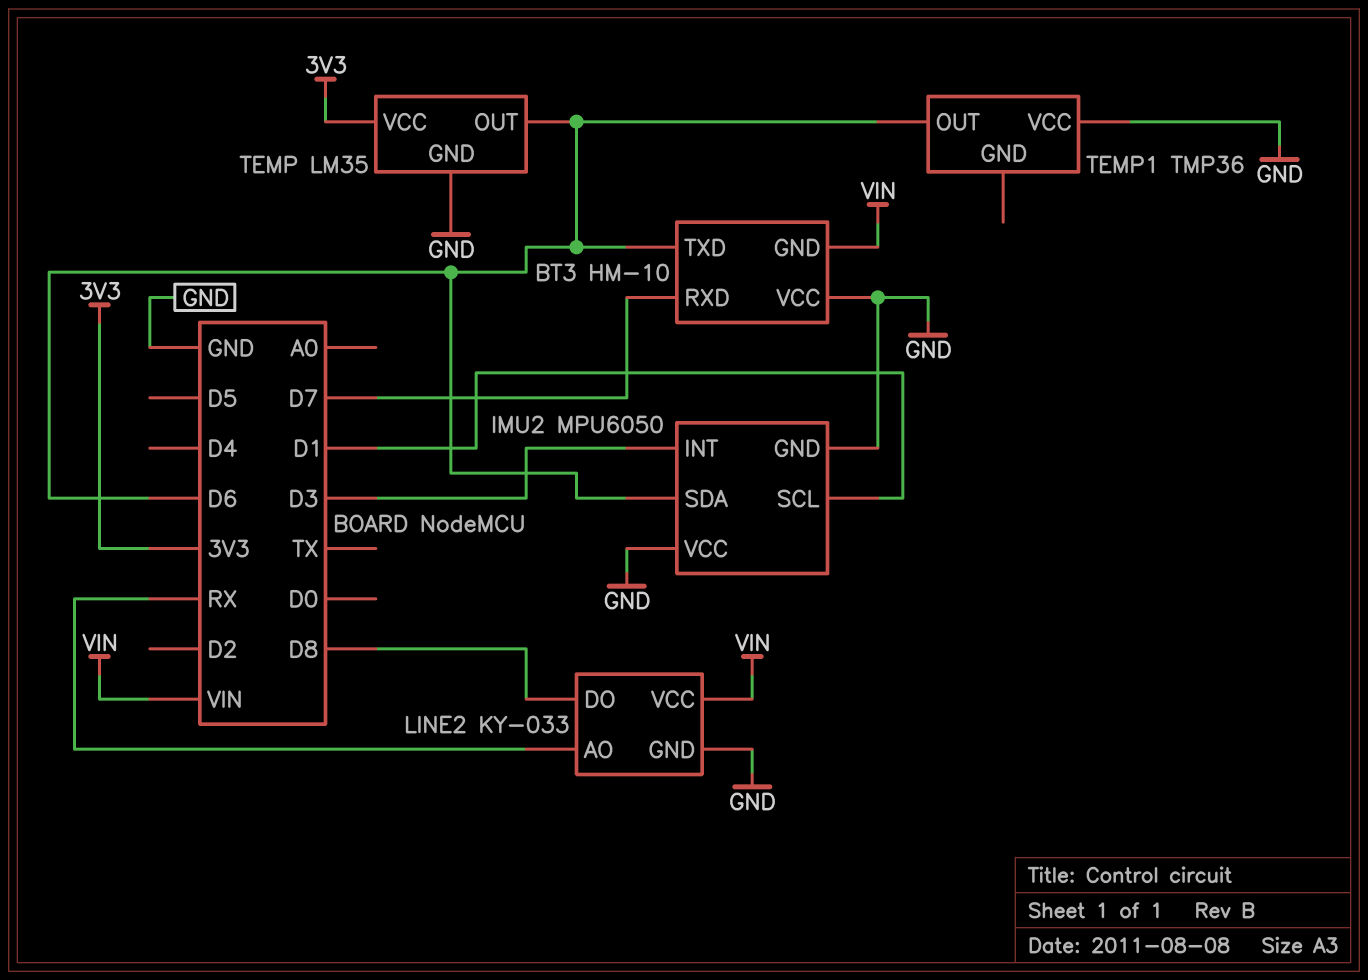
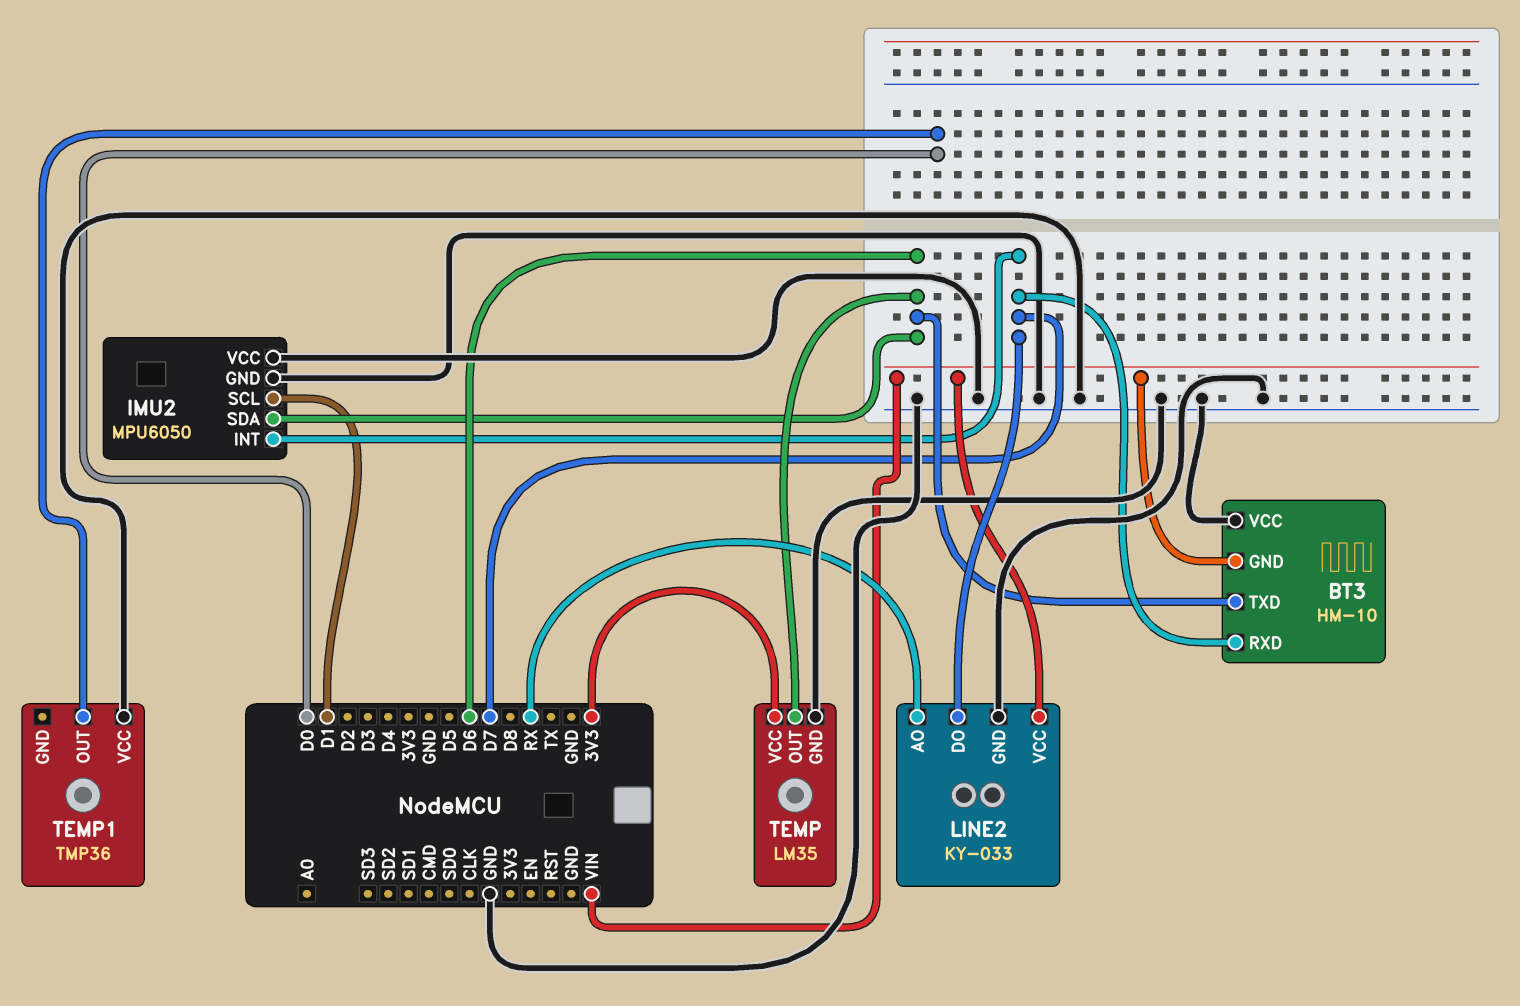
IMU2 pin INT: D3 -> D7
LINE2 pin DO: D8 -> D7
TEMP1 pin OUT: D6 -> D0

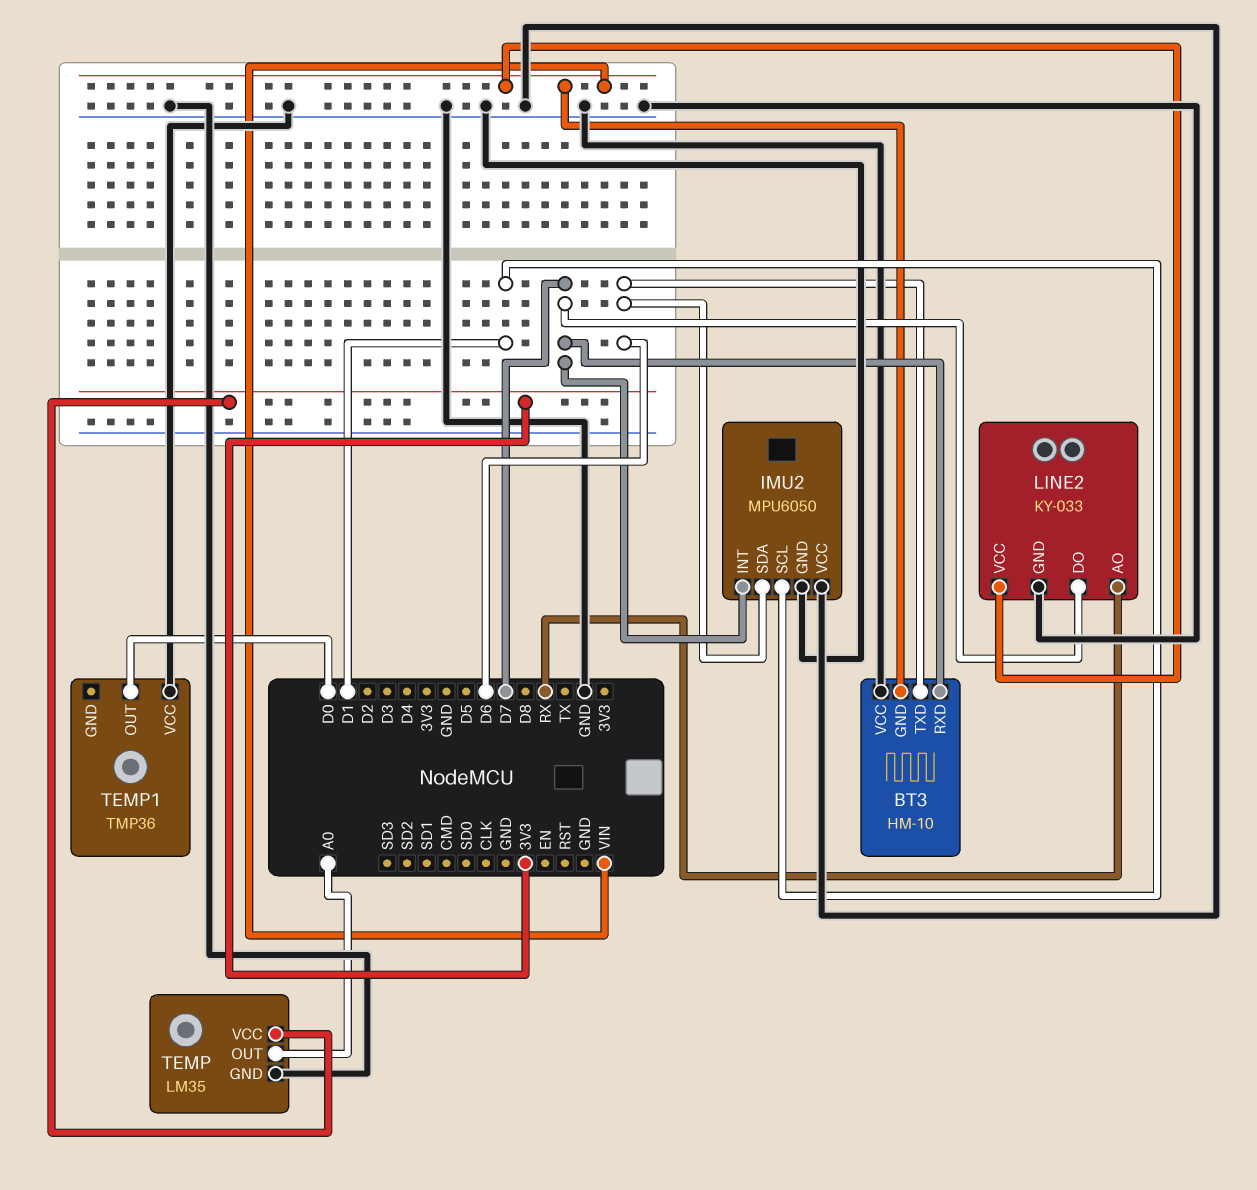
TEMP pin OUT: D6 -> A0

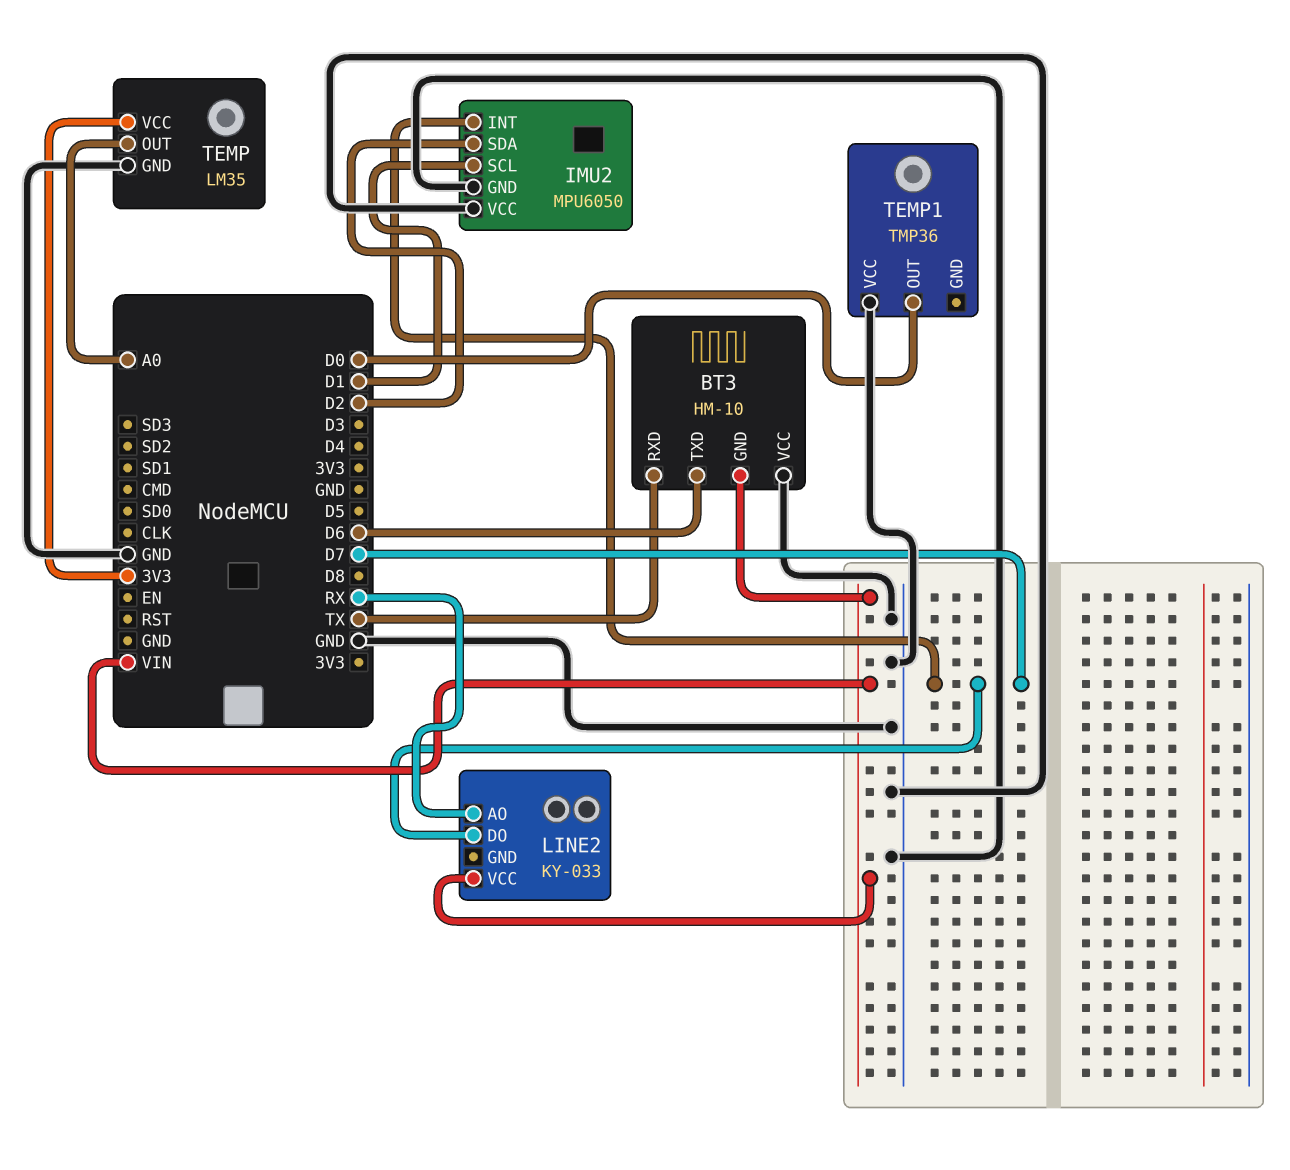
BT3 pin RXD: D7 -> TX
IMU2 pin SDA: D6 -> D2
LINE2 pin GND: GND -> none

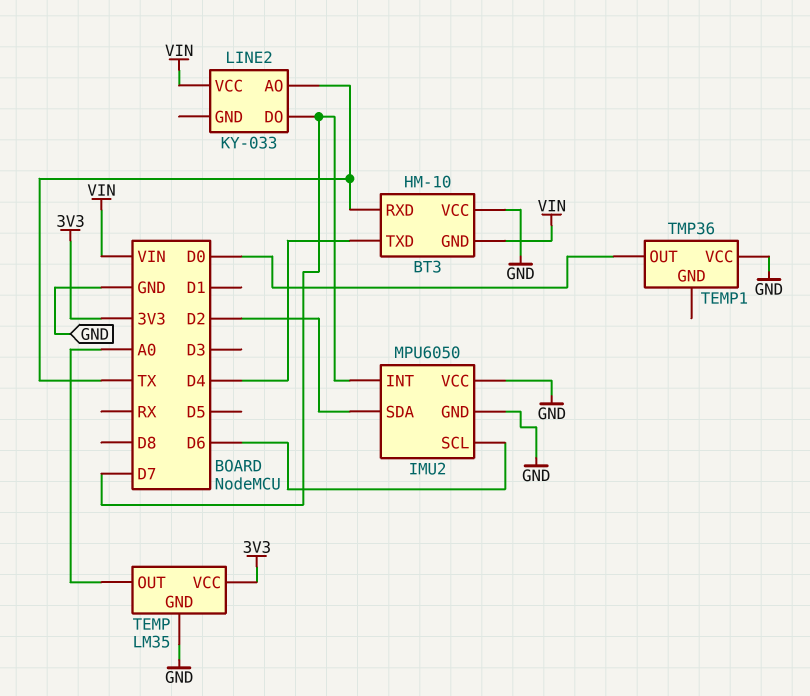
BT3 pin TXD: D6 -> D4
IMU2 pin SCL: D1 -> D6
LINE2 pin AO: RX -> TX

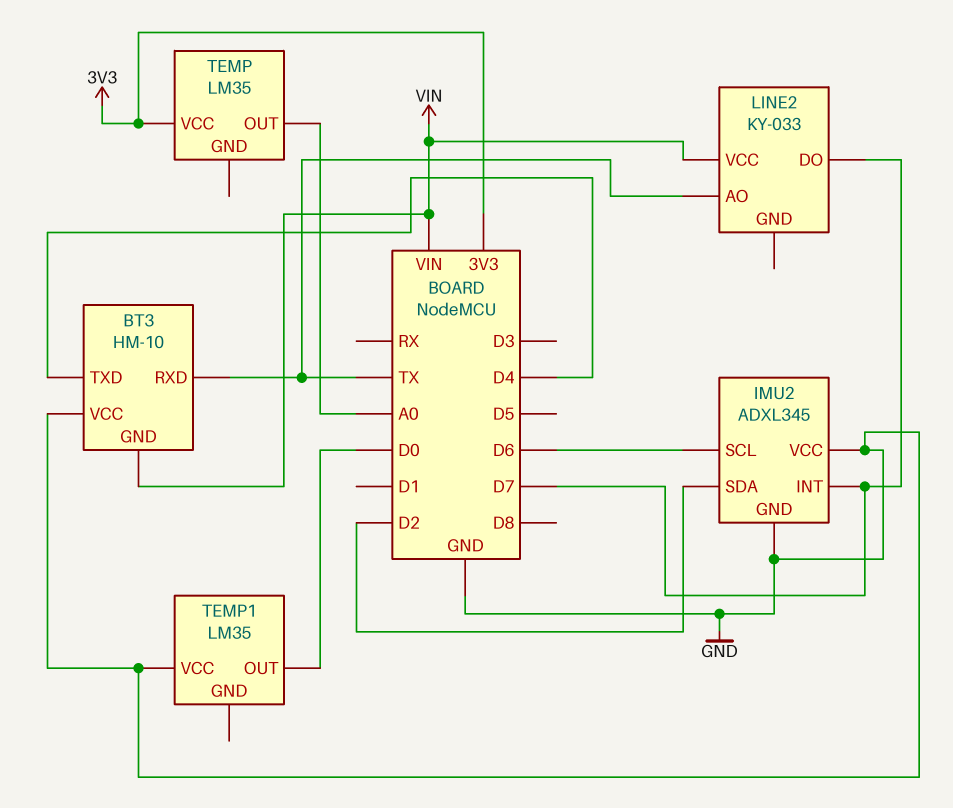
IMU2: MPU6050 -> ADXL345
TEMP pin GND: GND -> none
TEMP1: TMP36 -> LM35

